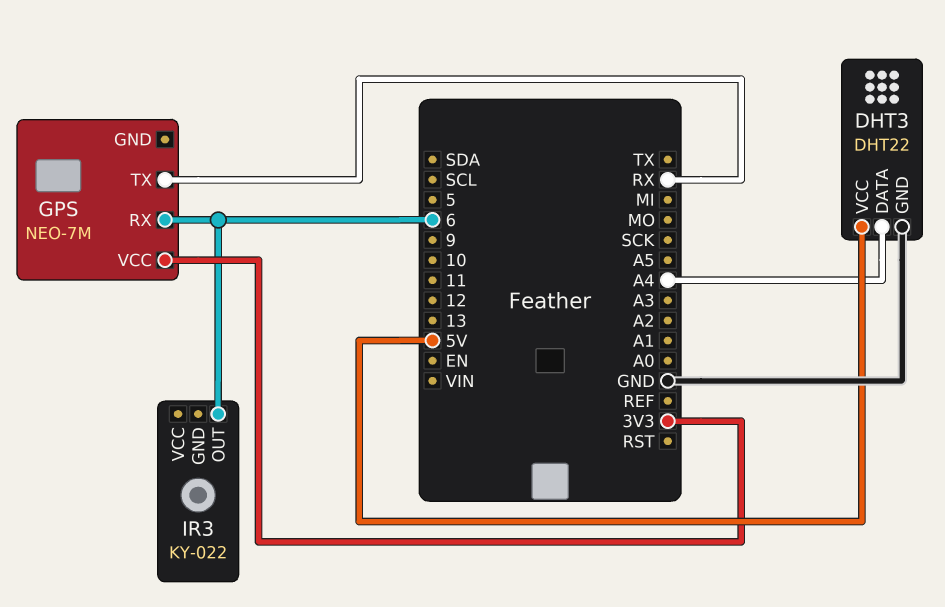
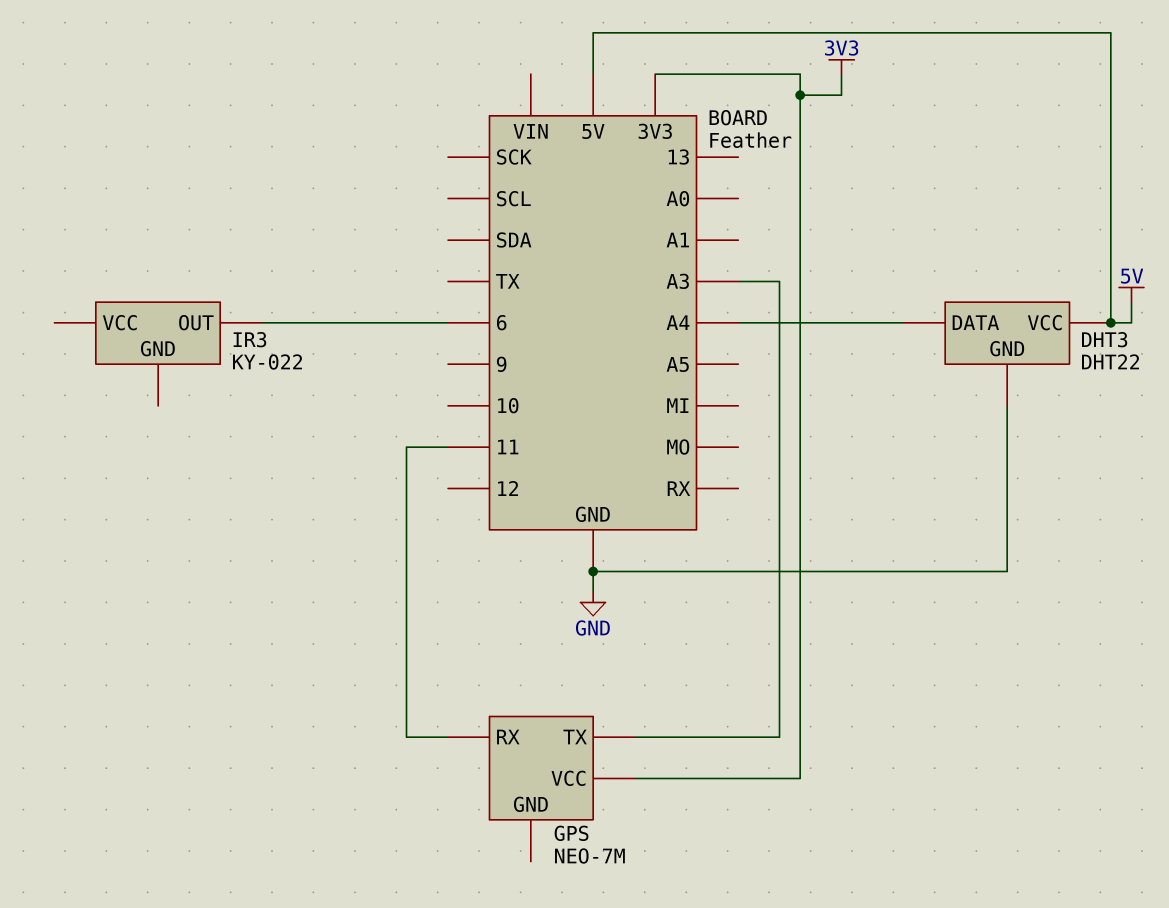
GPS pin RX: 6 -> 11
GPS pin TX: RX -> A3

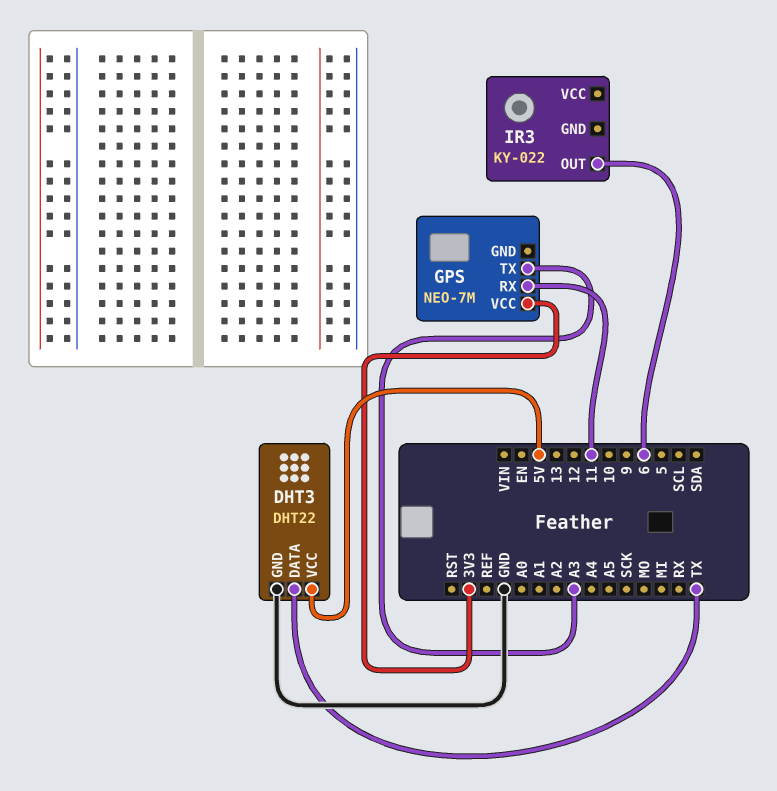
DHT3 pin DATA: A4 -> TX

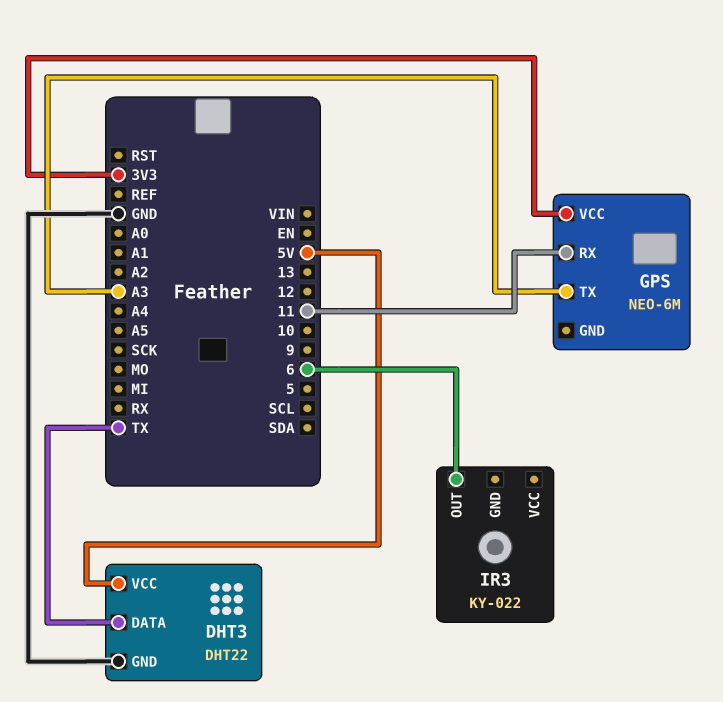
GPS: NEO-7M -> NEO-6M

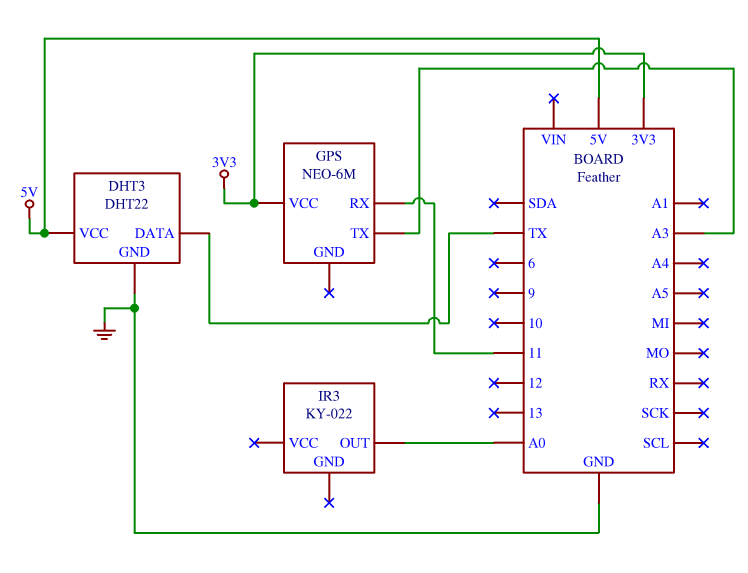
IR3 pin OUT: 6 -> A0

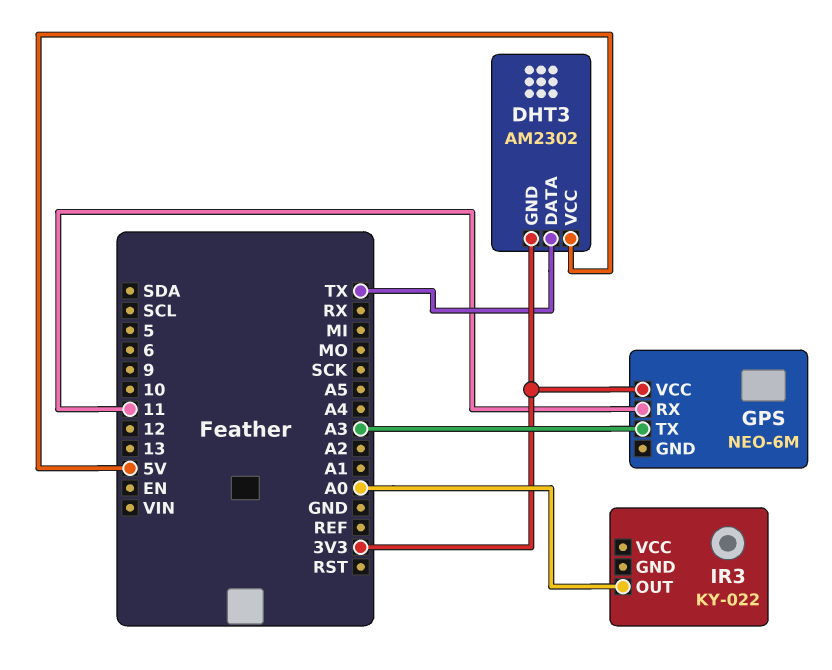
DHT3: DHT22 -> AM2302
DHT3 pin GND: GND -> 3V3

